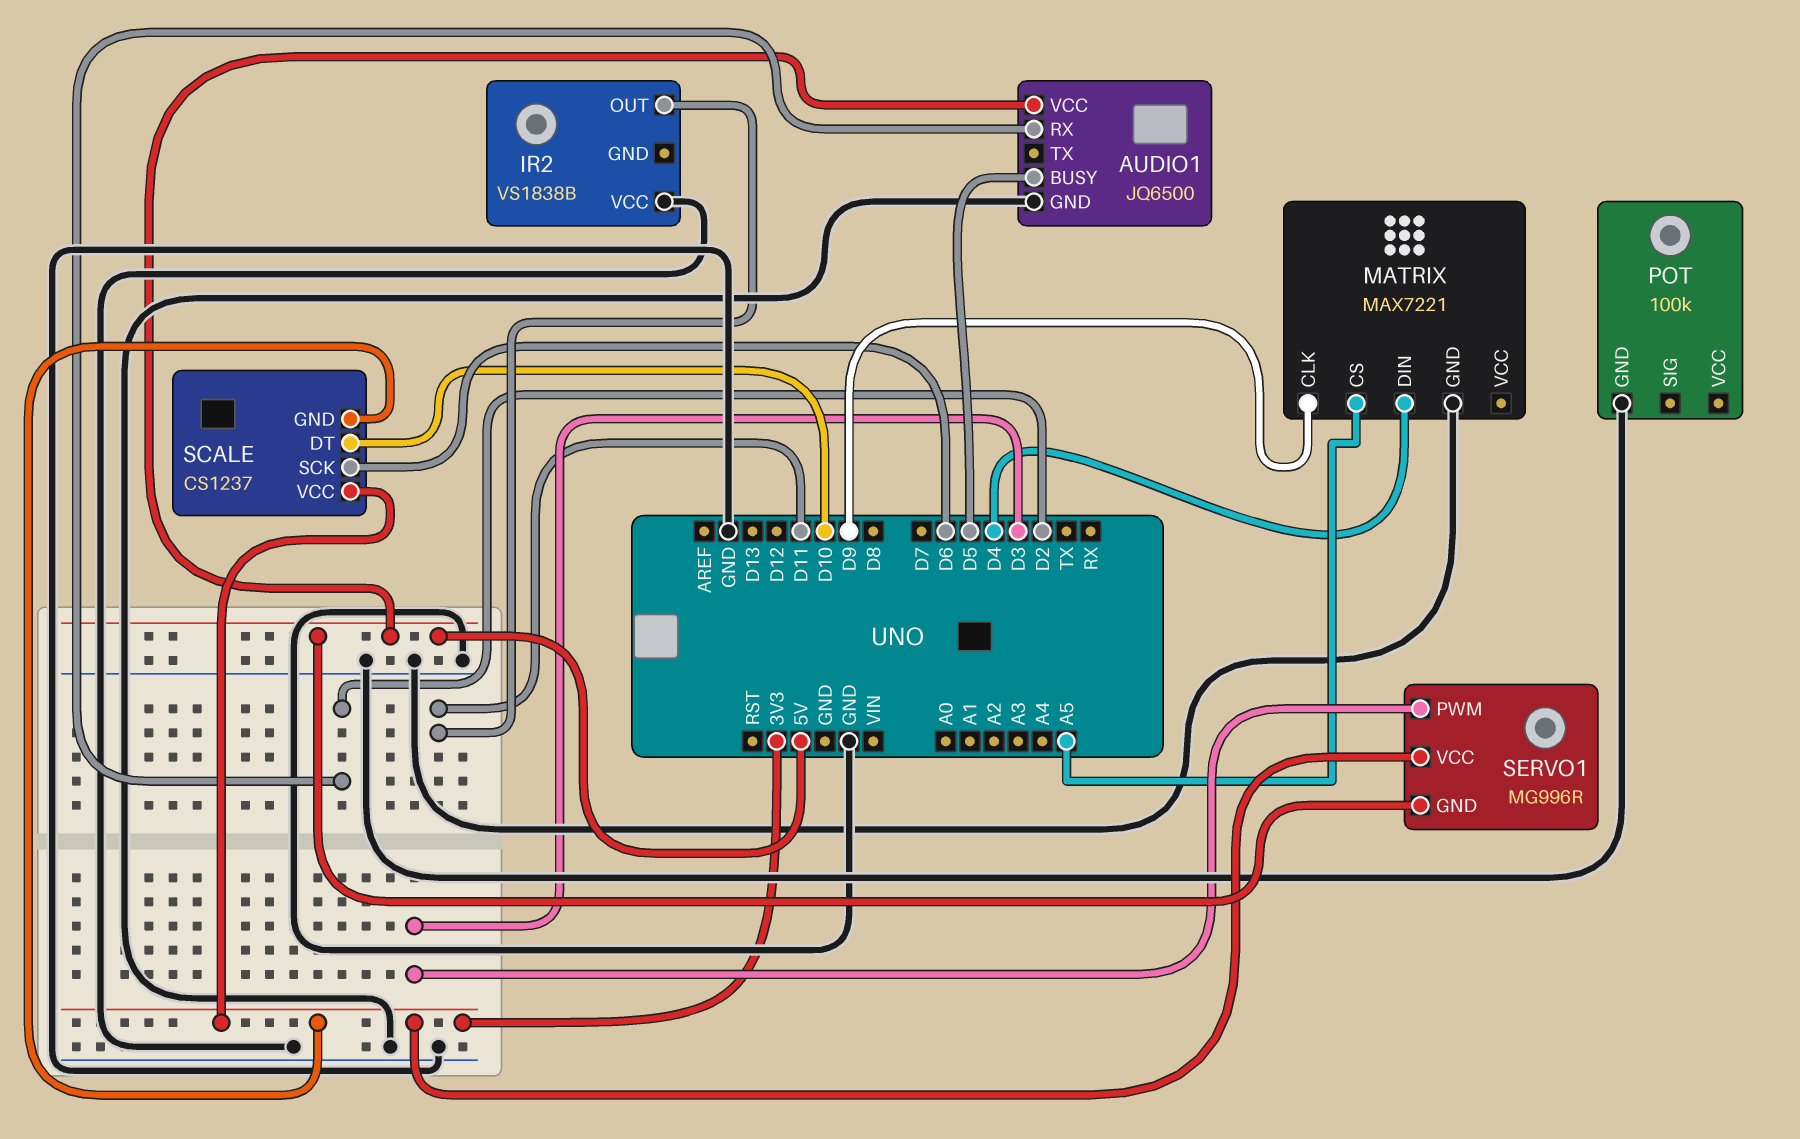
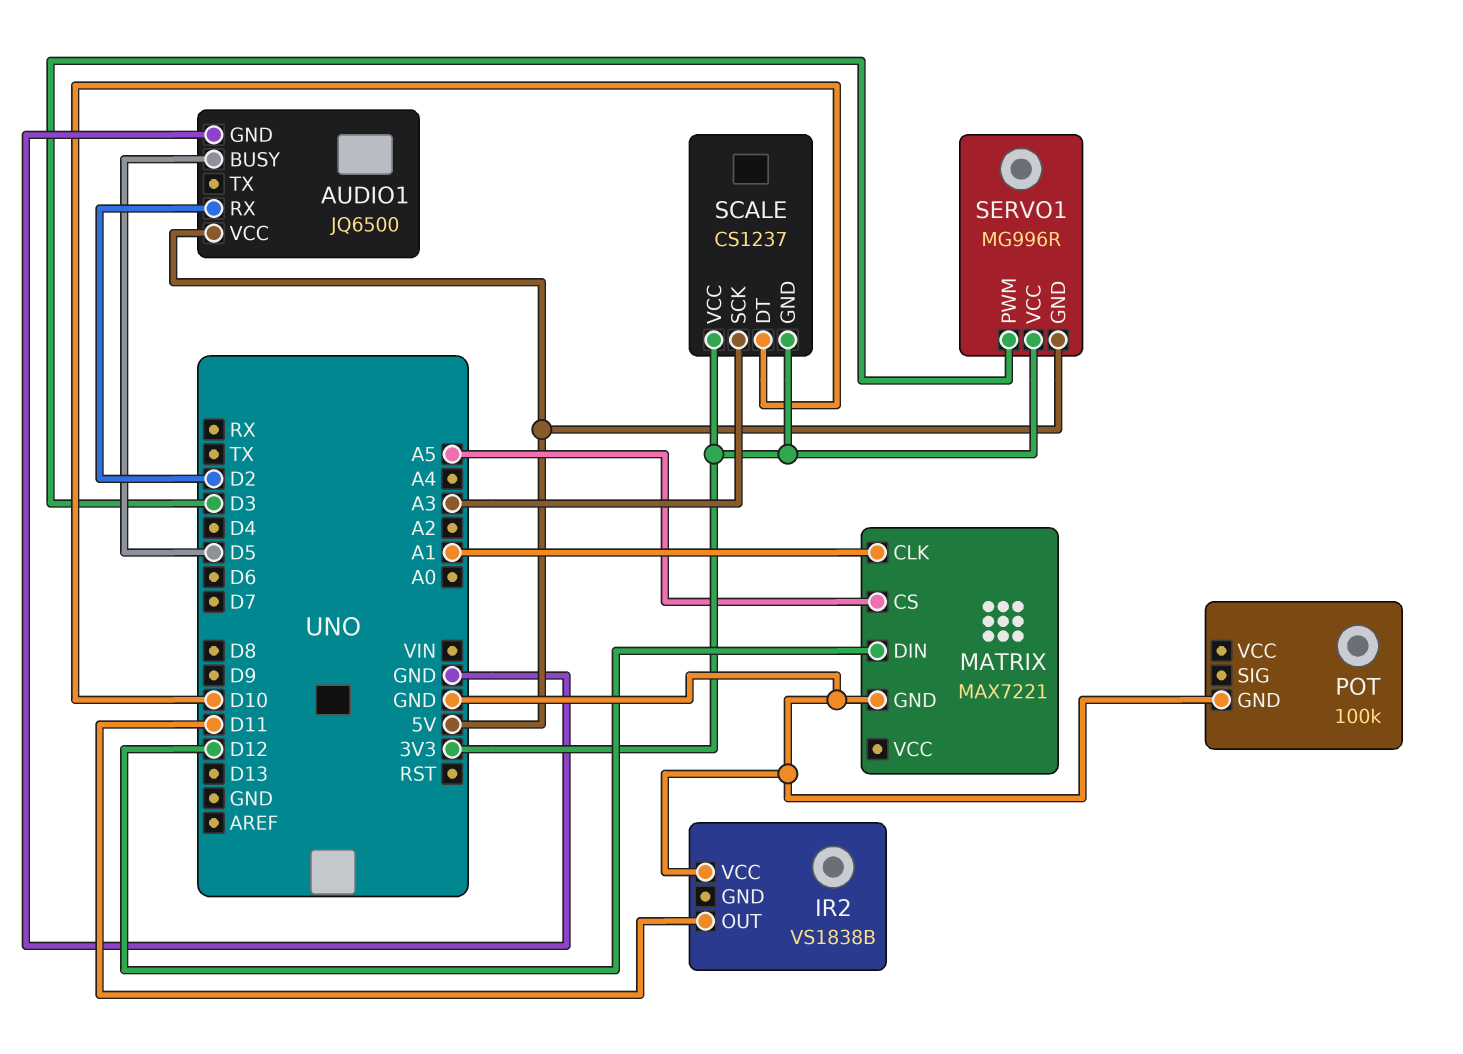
MATRIX pin CLK: D9 -> A1
MATRIX pin DIN: D4 -> D12
SCALE pin SCK: D6 -> A3

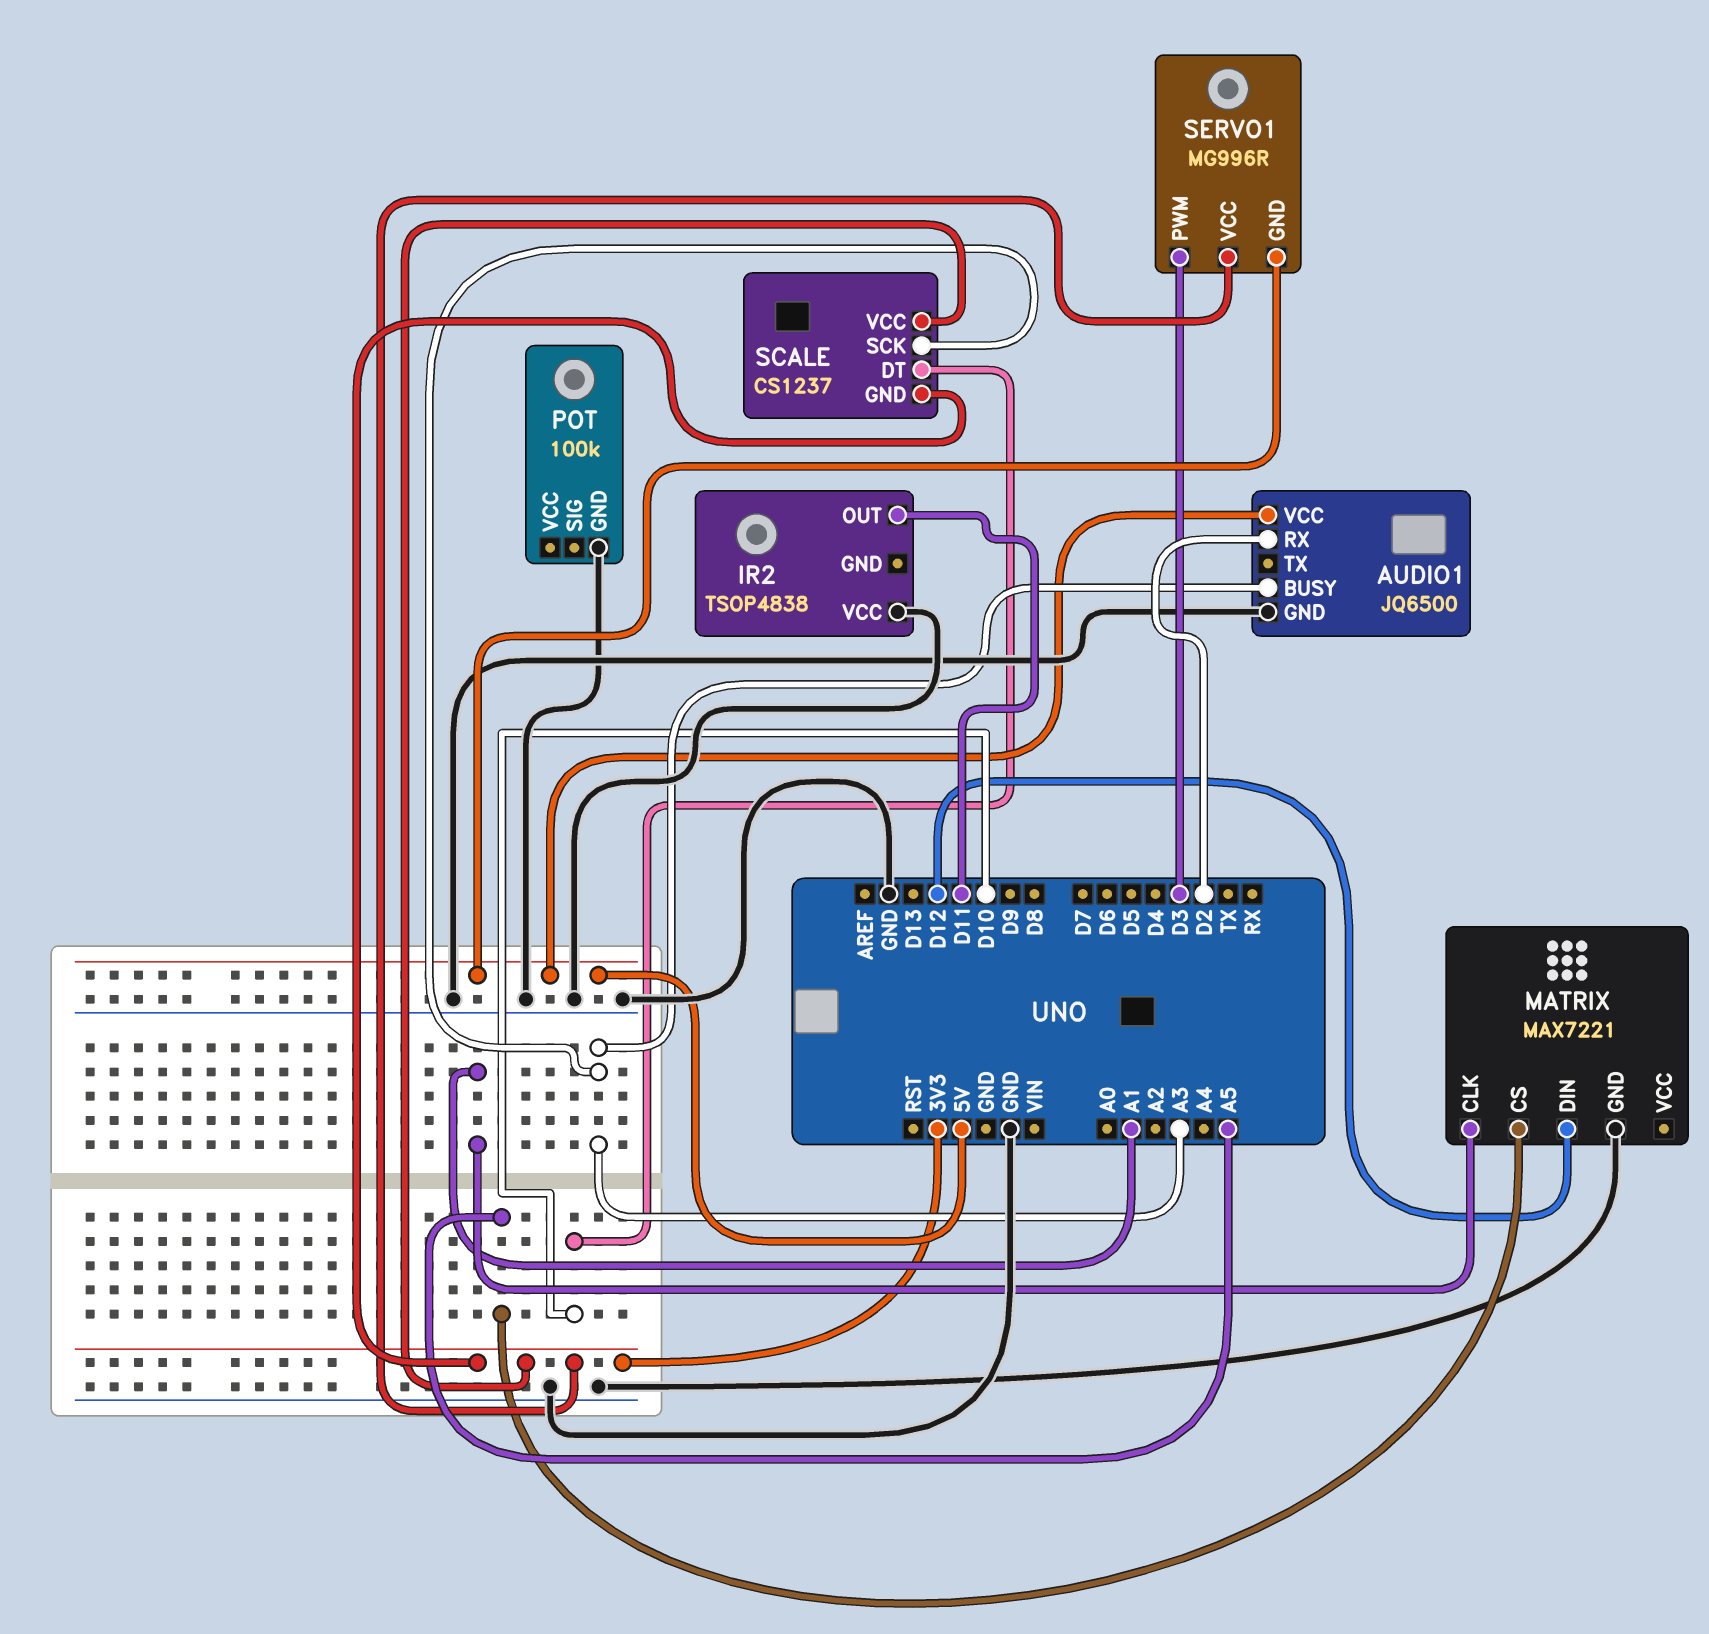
AUDIO1 pin BUSY: D5 -> A3
IR2: VS1838B -> TSOP4838

